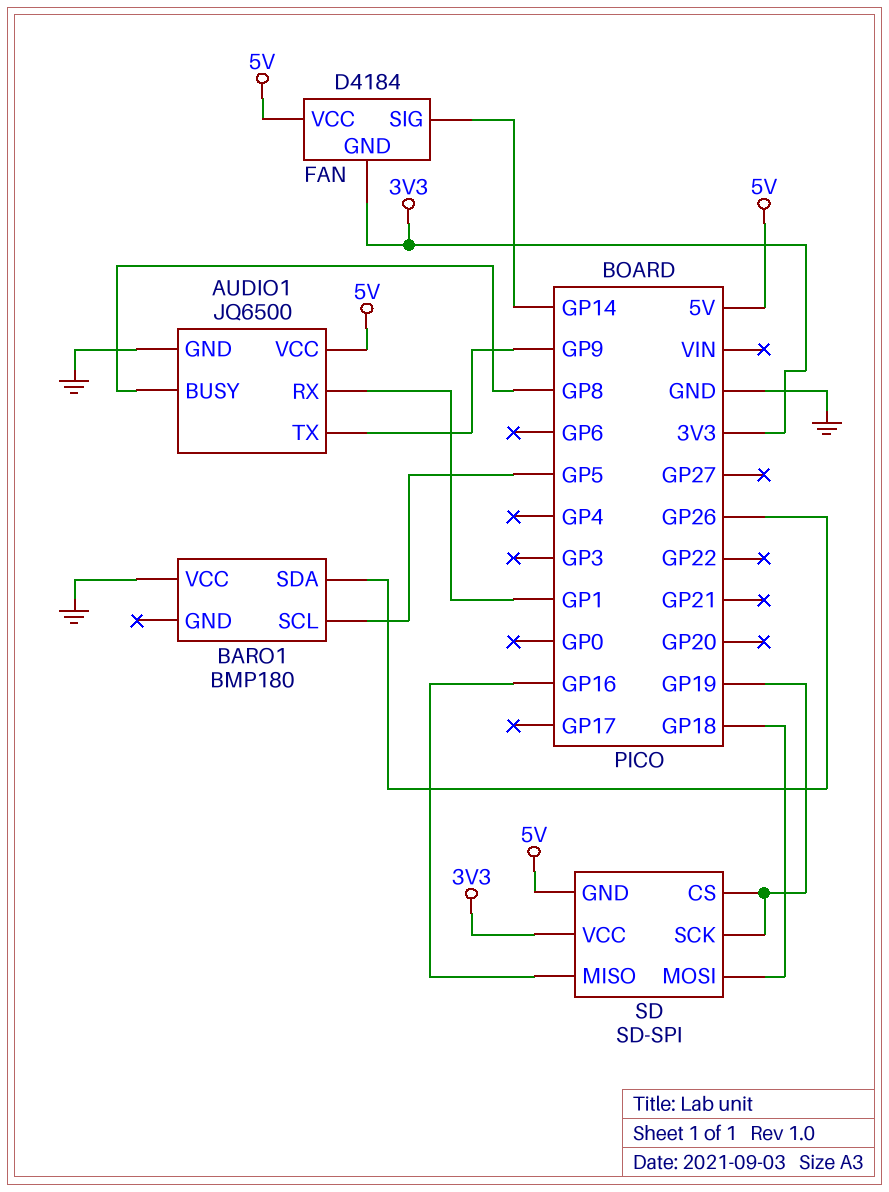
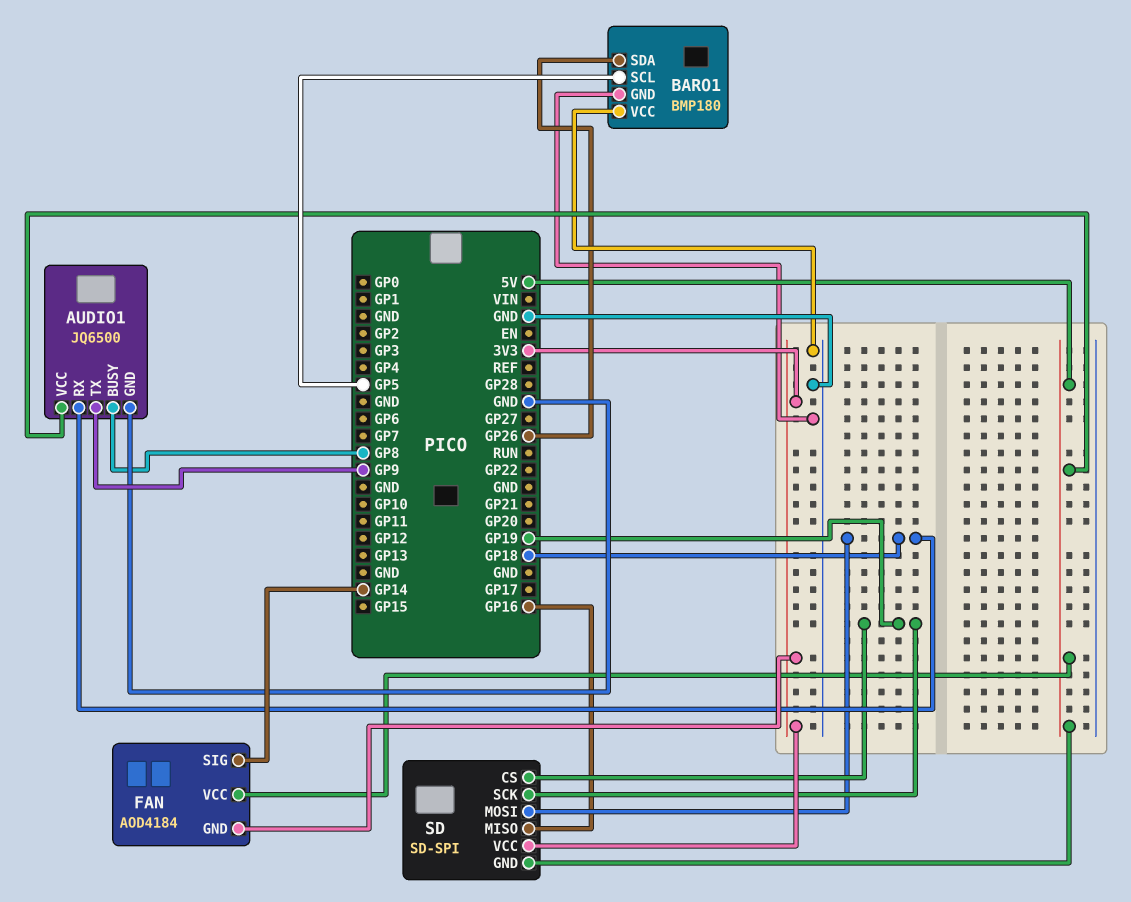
AUDIO1 pin RX: GP1 -> GP18
BARO1 pin GND: none -> GND
FAN: D4184 -> AOD4184

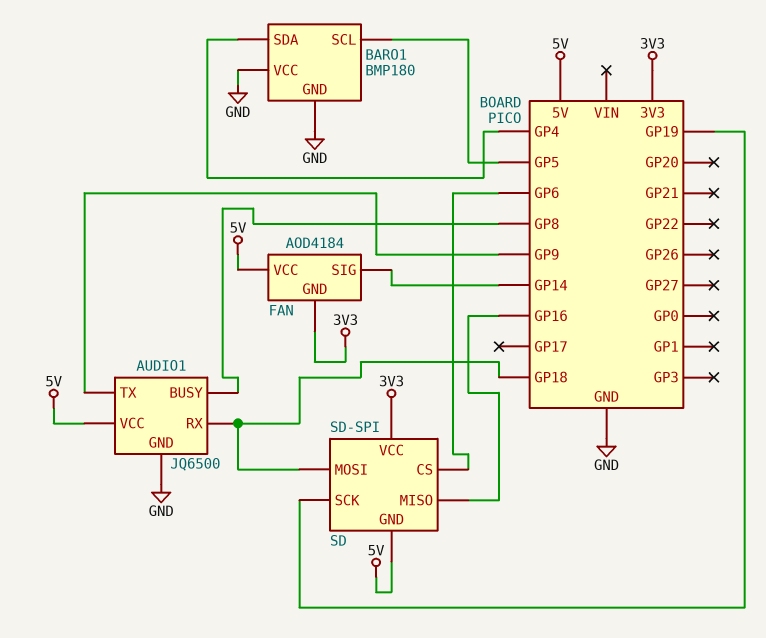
BARO1 pin SDA: GP26 -> GP4
SD pin CS: GP19 -> GP6

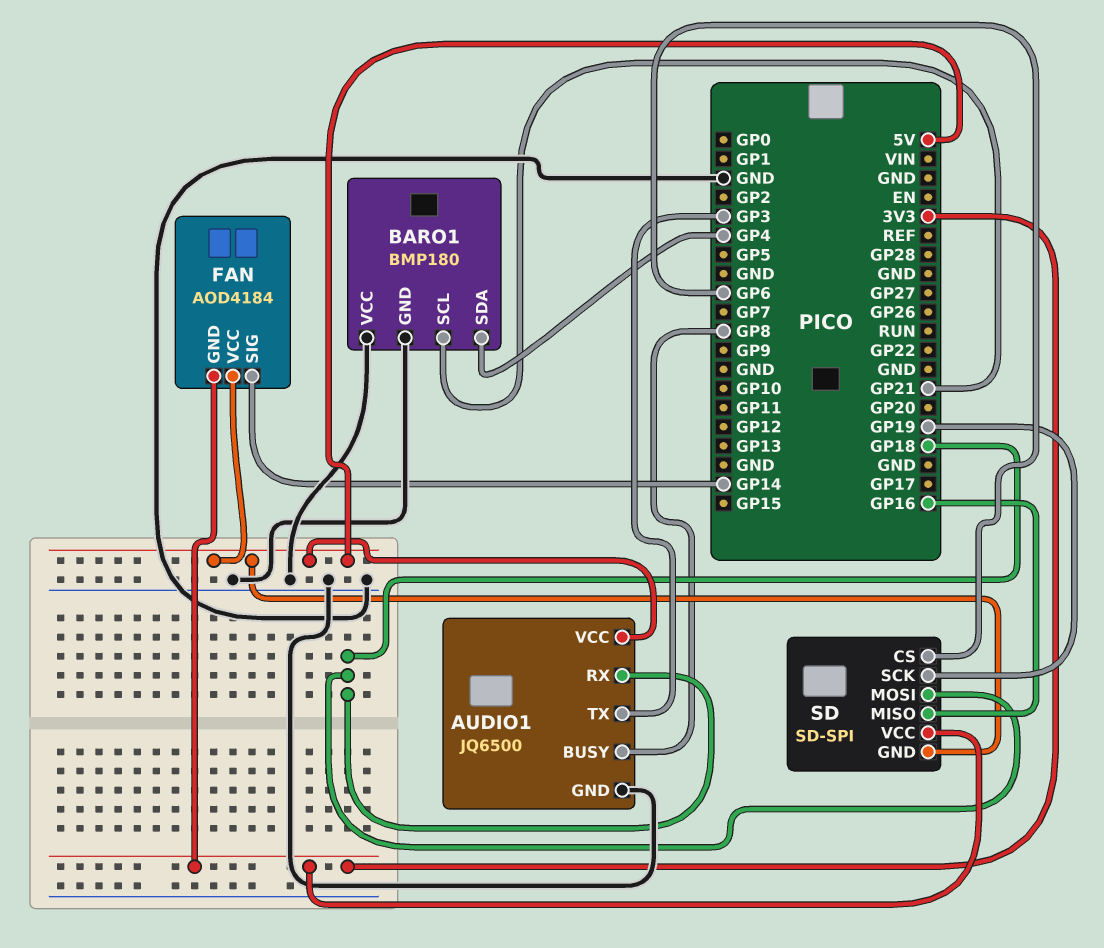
AUDIO1 pin TX: GP9 -> GP3
BARO1 pin SCL: GP5 -> GP21

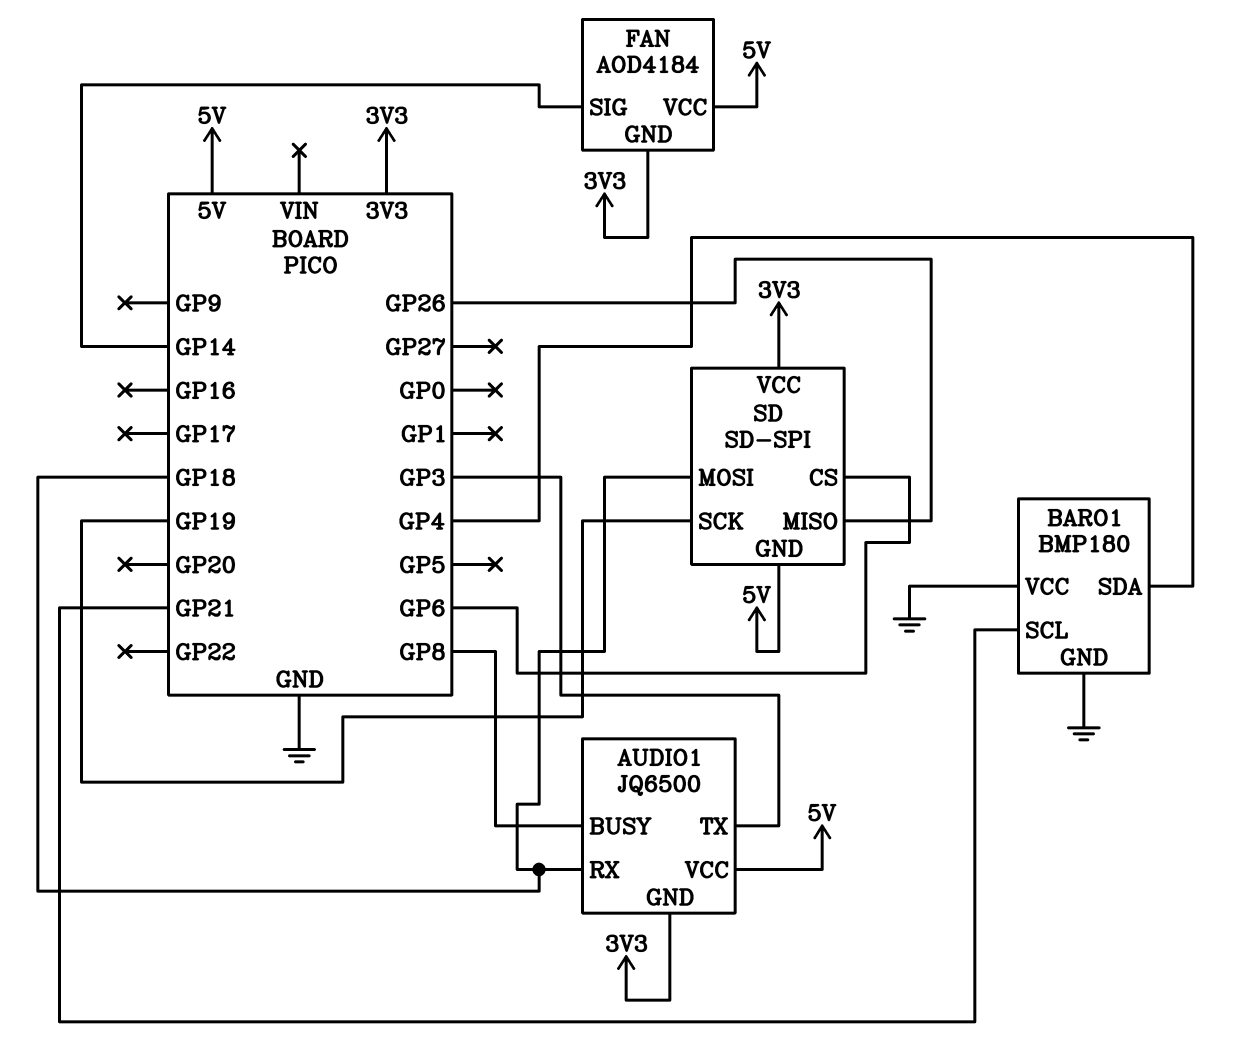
AUDIO1 pin GND: GND -> 3V3
SD pin MISO: GP16 -> GP26

